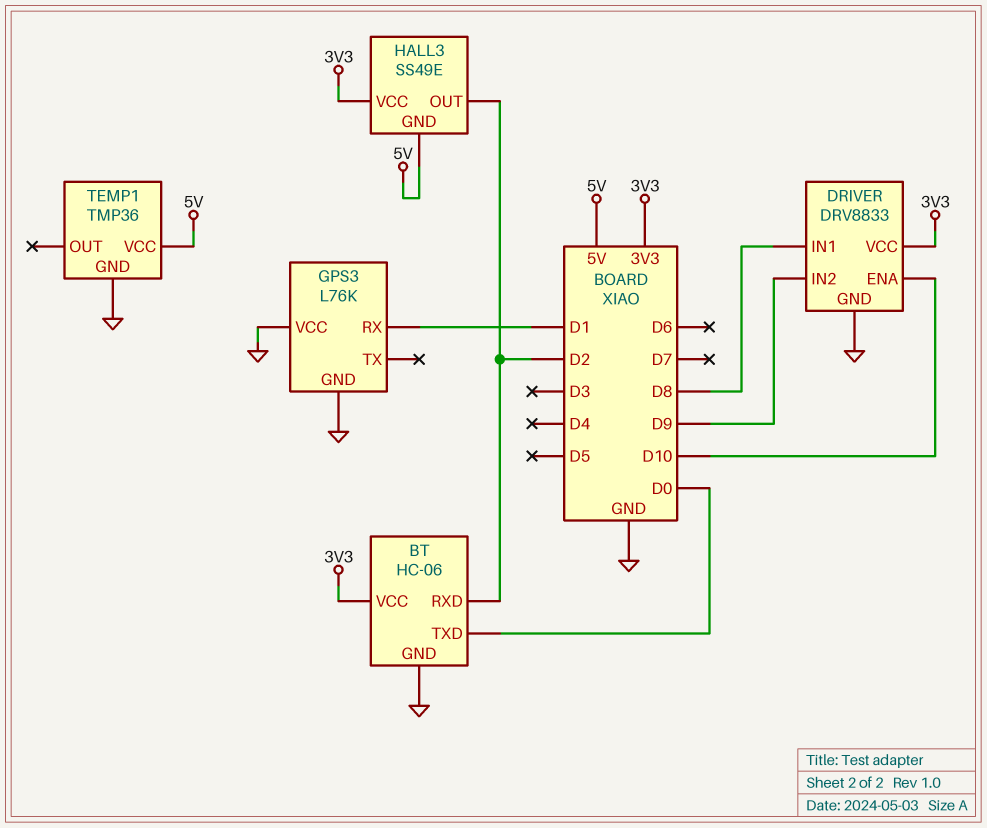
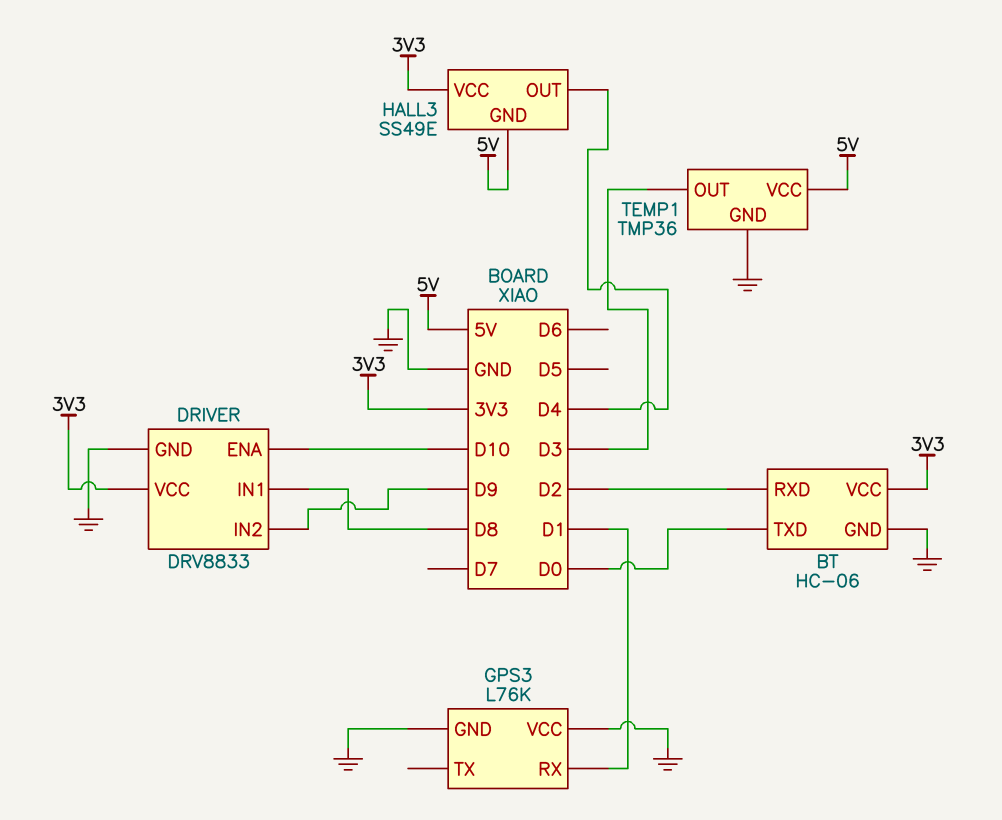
HALL3 pin OUT: D2 -> D4
TEMP1 pin OUT: none -> D3

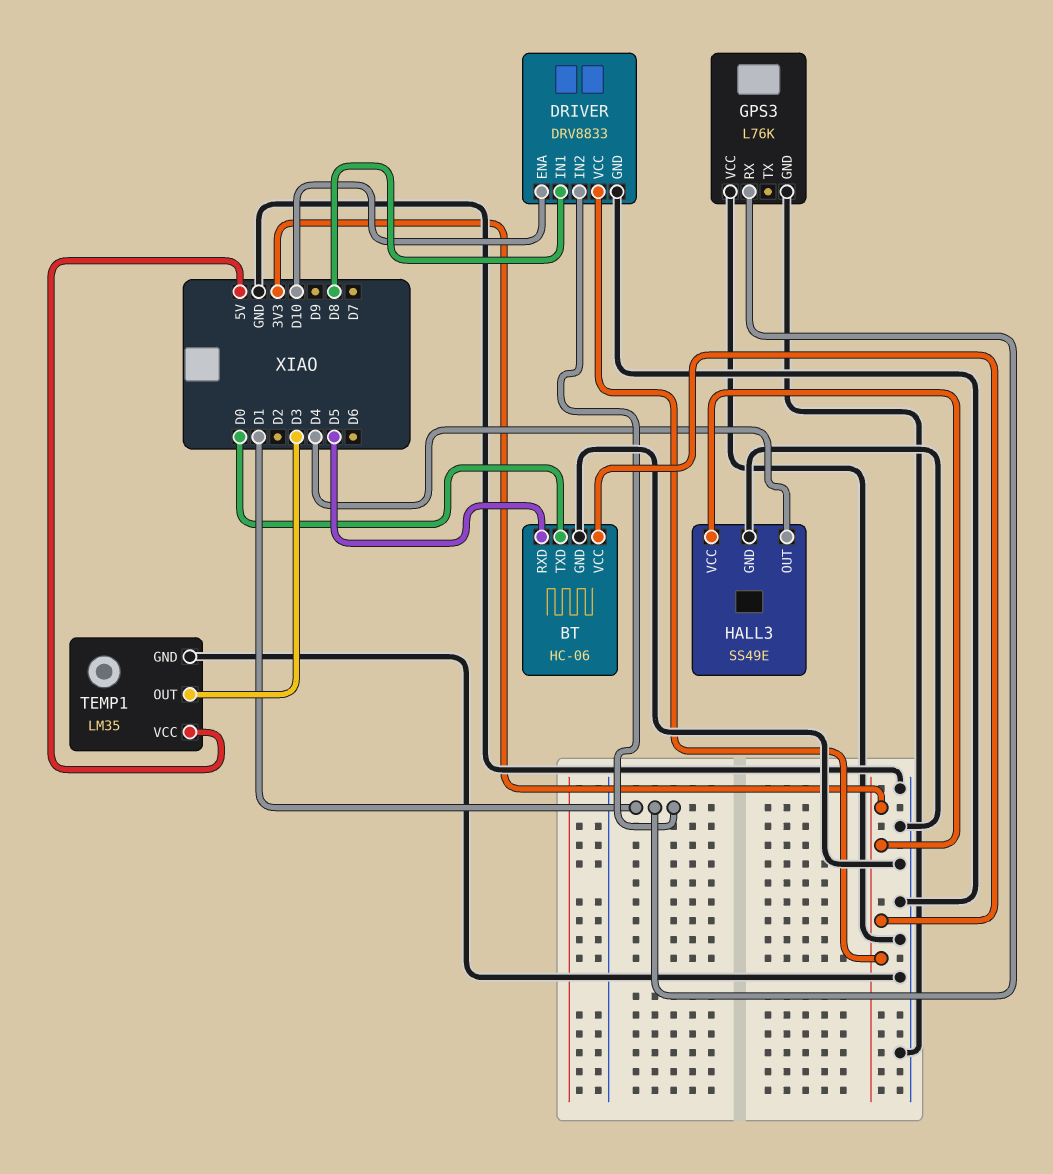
BT pin RXD: D2 -> D5
DRIVER pin IN2: D9 -> D1
HALL3 pin GND: 5V -> GND
TEMP1: TMP36 -> LM35

